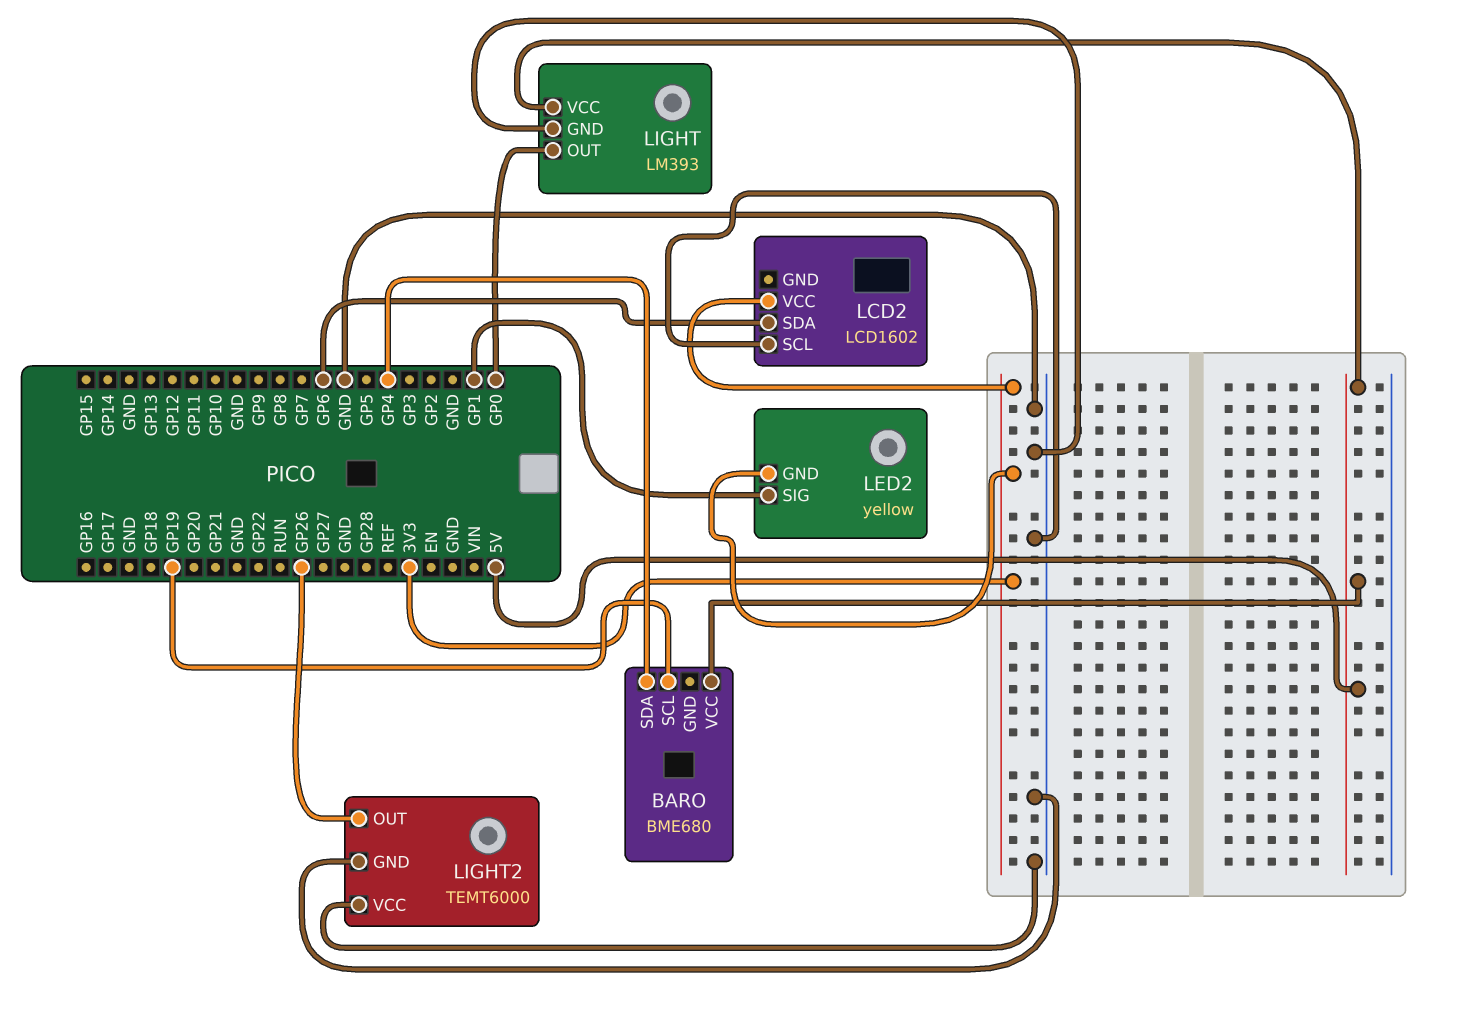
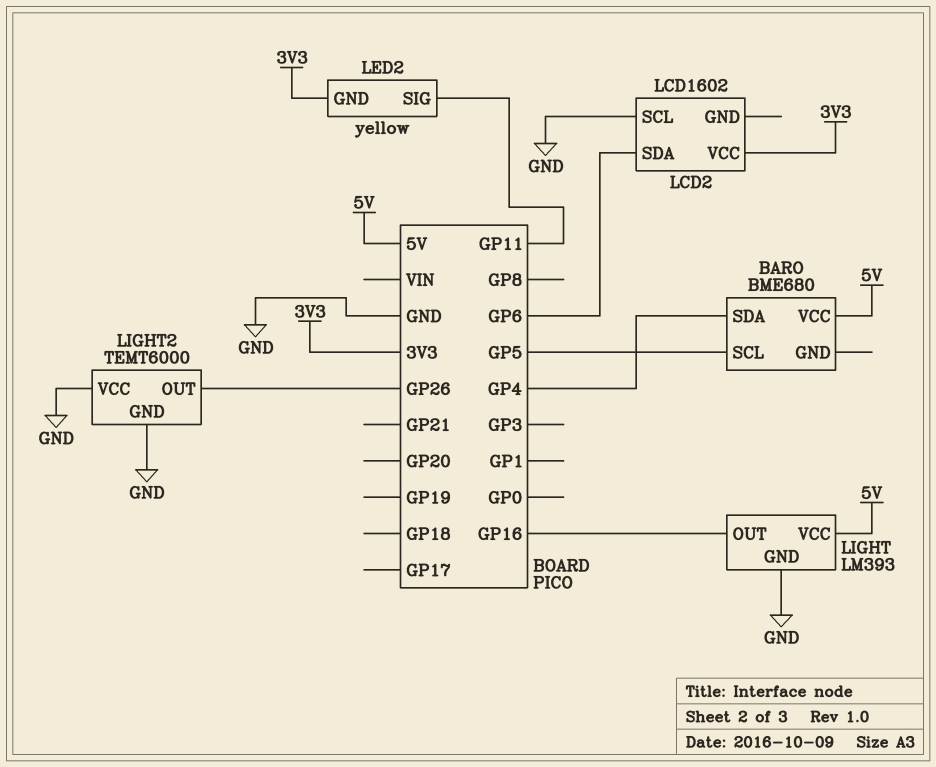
BARO pin SCL: GP19 -> GP5
LED2 pin SIG: GP1 -> GP11
LIGHT pin OUT: GP0 -> GP16

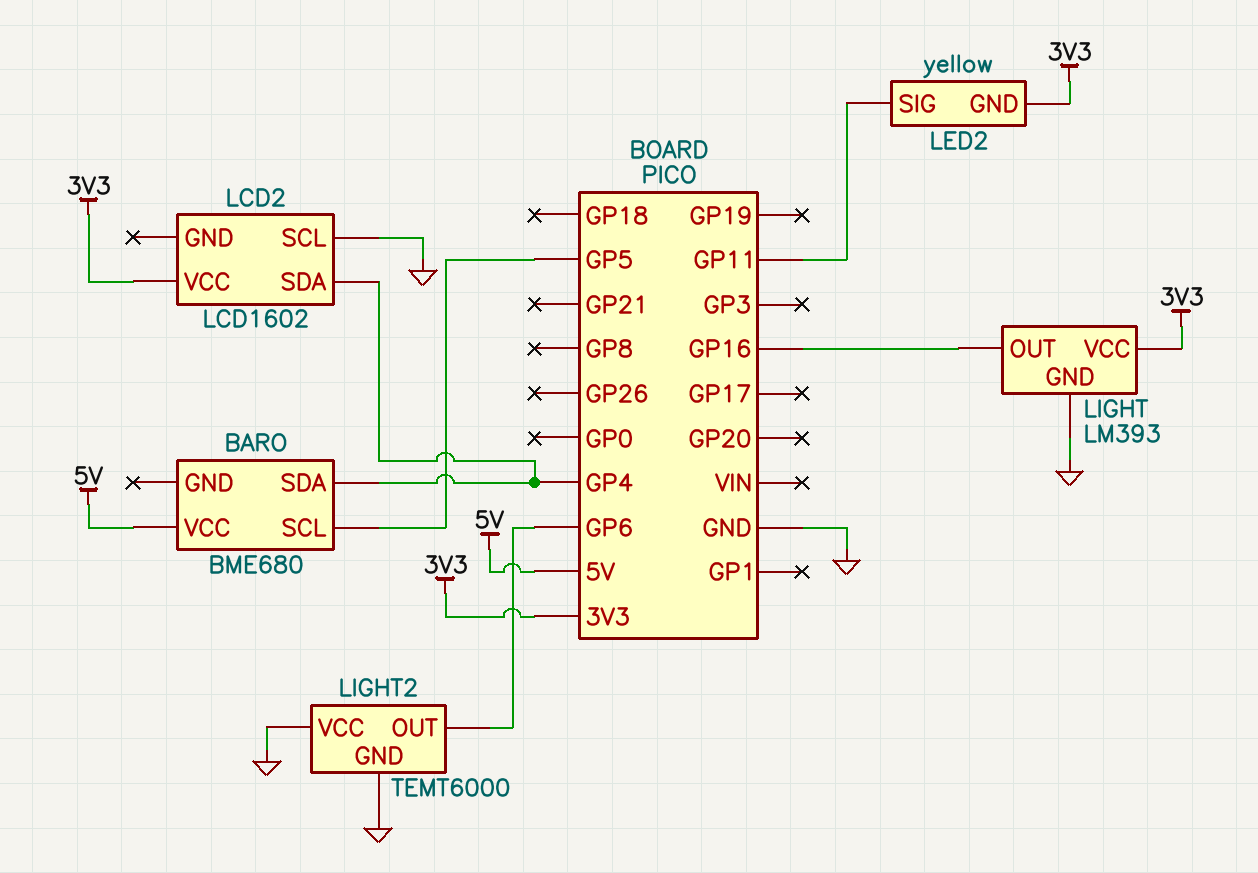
LCD2 pin SDA: GP6 -> GP4
LIGHT pin VCC: 5V -> 3V3
LIGHT2 pin OUT: GP26 -> GP6

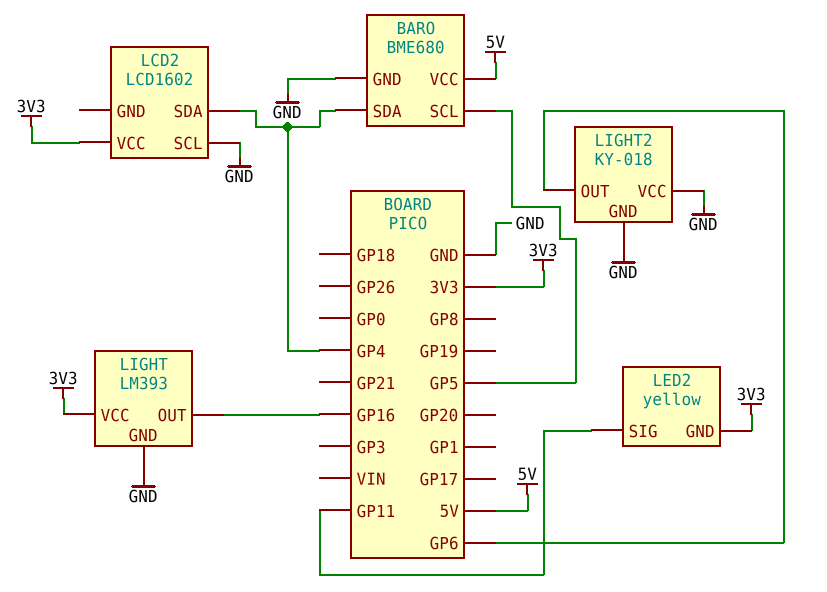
BARO pin GND: none -> GND
LIGHT2: TEMT6000 -> KY-018

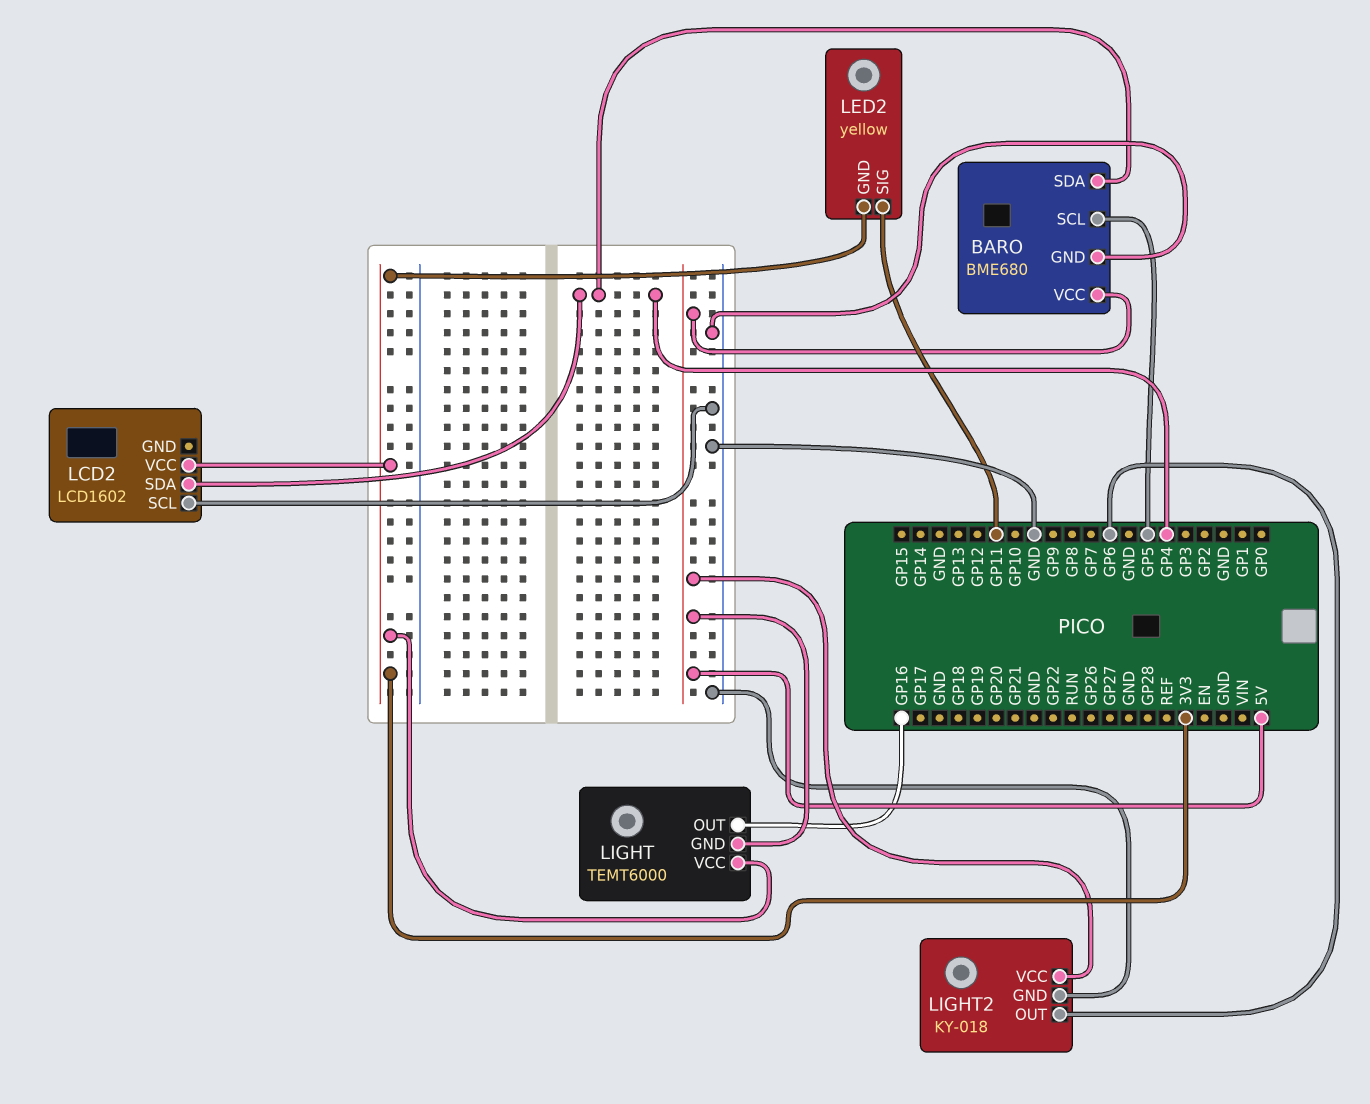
LIGHT: LM393 -> TEMT6000
LIGHT pin GND: GND -> 5V
LIGHT2 pin VCC: GND -> 5V

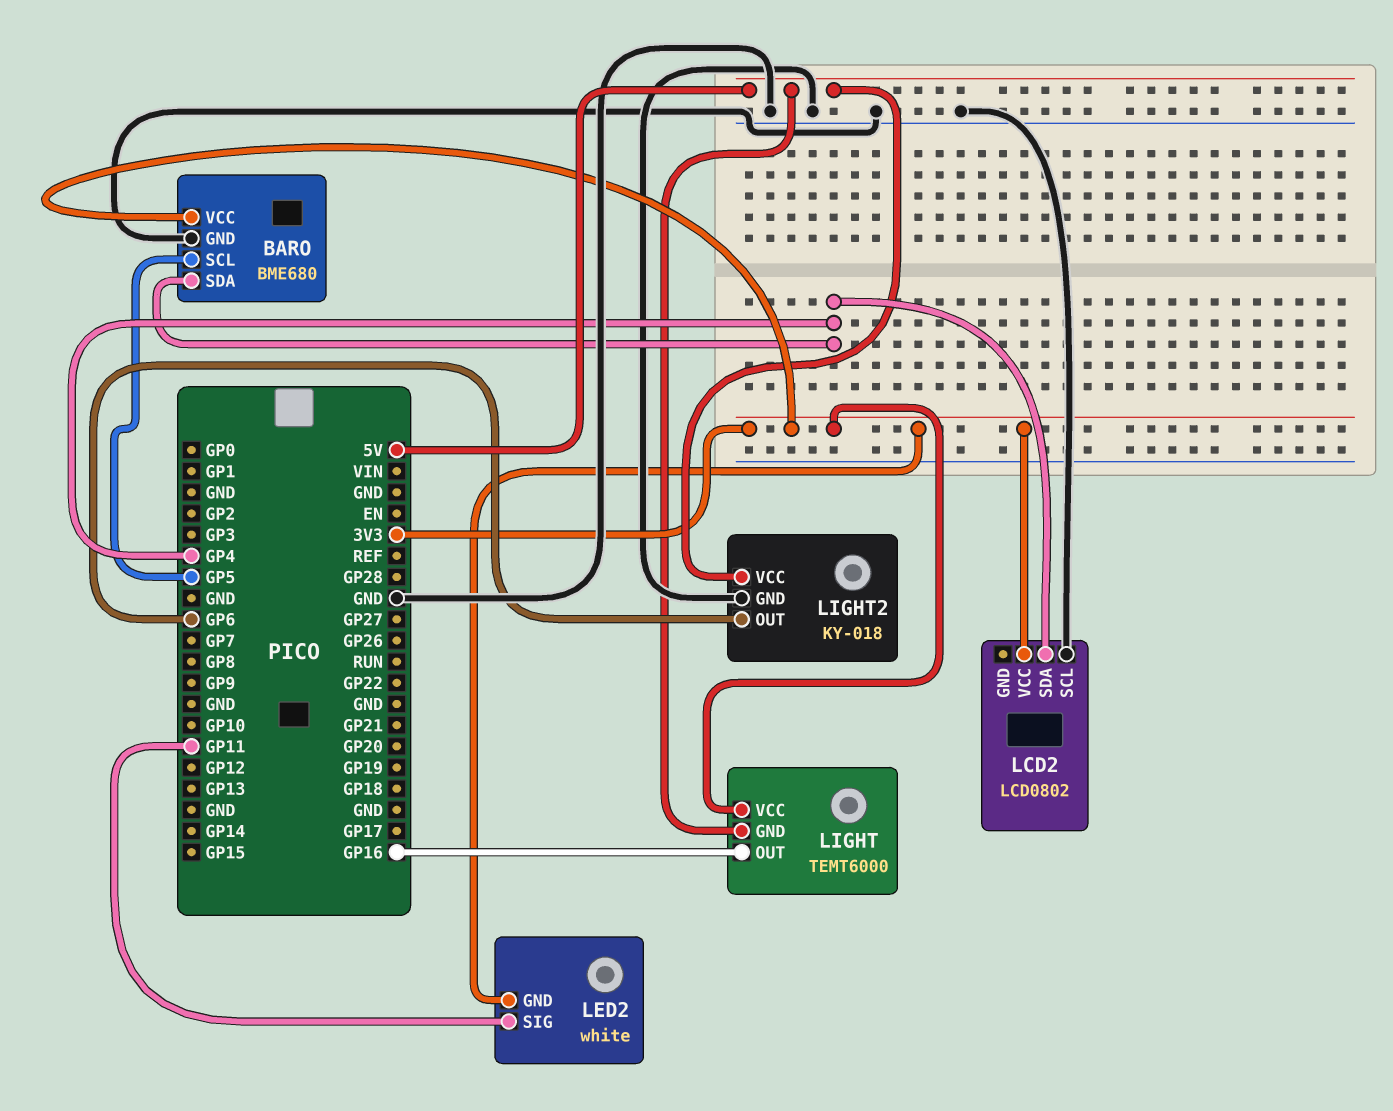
BARO pin VCC: 5V -> 3V3
LCD2: LCD1602 -> LCD0802
LED2: yellow -> white

